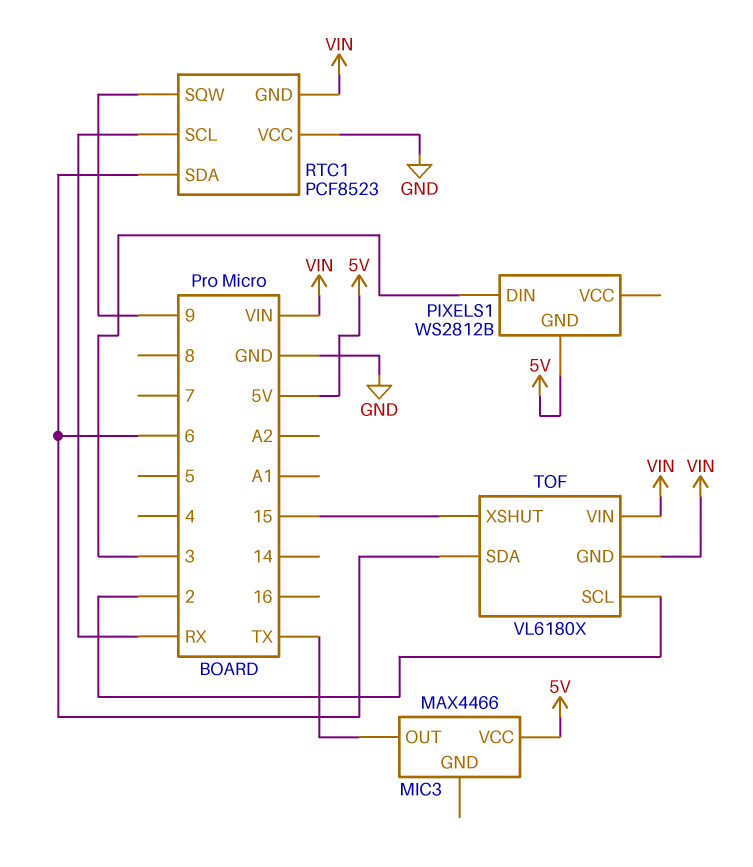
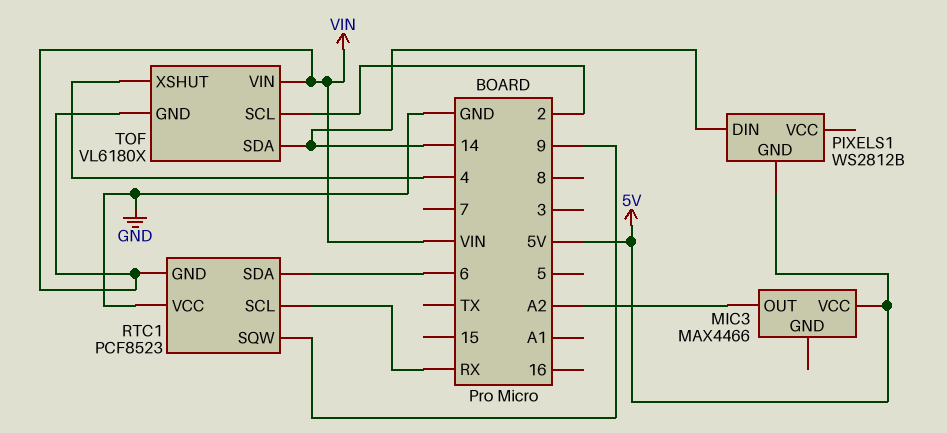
MIC3 pin OUT: TX -> A2
PIXELS1 pin DIN: 3 -> 14
TOF pin SDA: 6 -> 14
TOF pin XSHUT: 15 -> 4

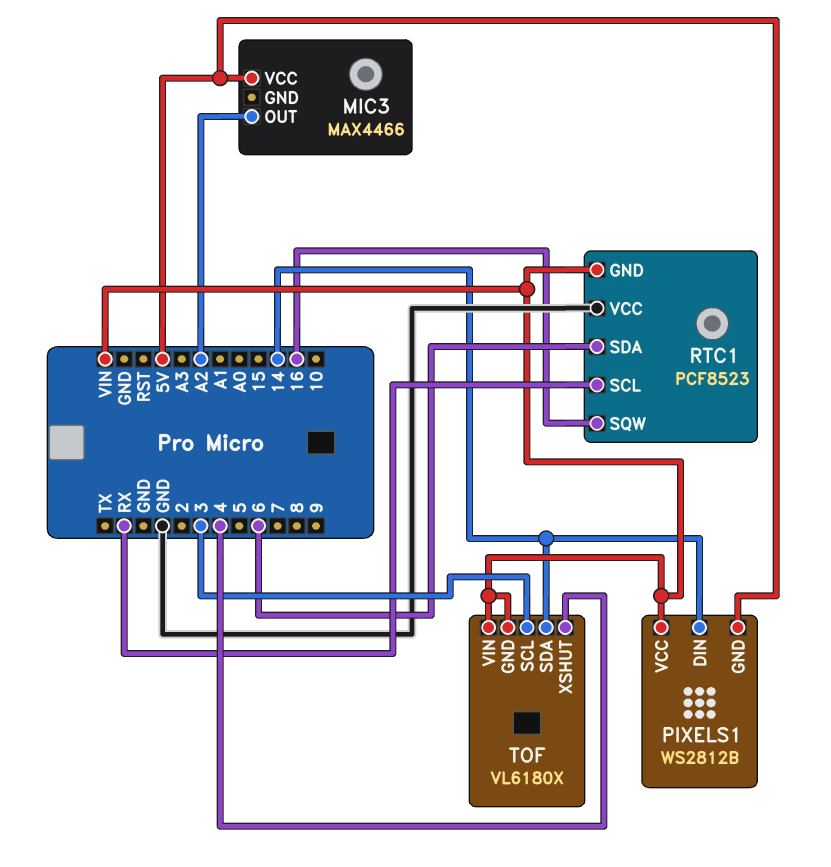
PIXELS1 pin VCC: none -> VIN
RTC1 pin SQW: 9 -> 16
TOF pin SCL: 2 -> 3

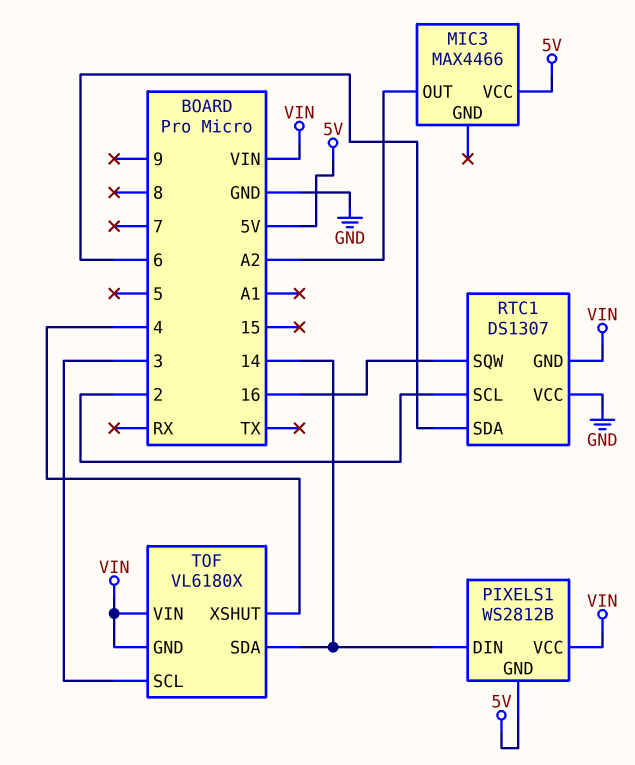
RTC1: PCF8523 -> DS1307
RTC1 pin SCL: RX -> 2

